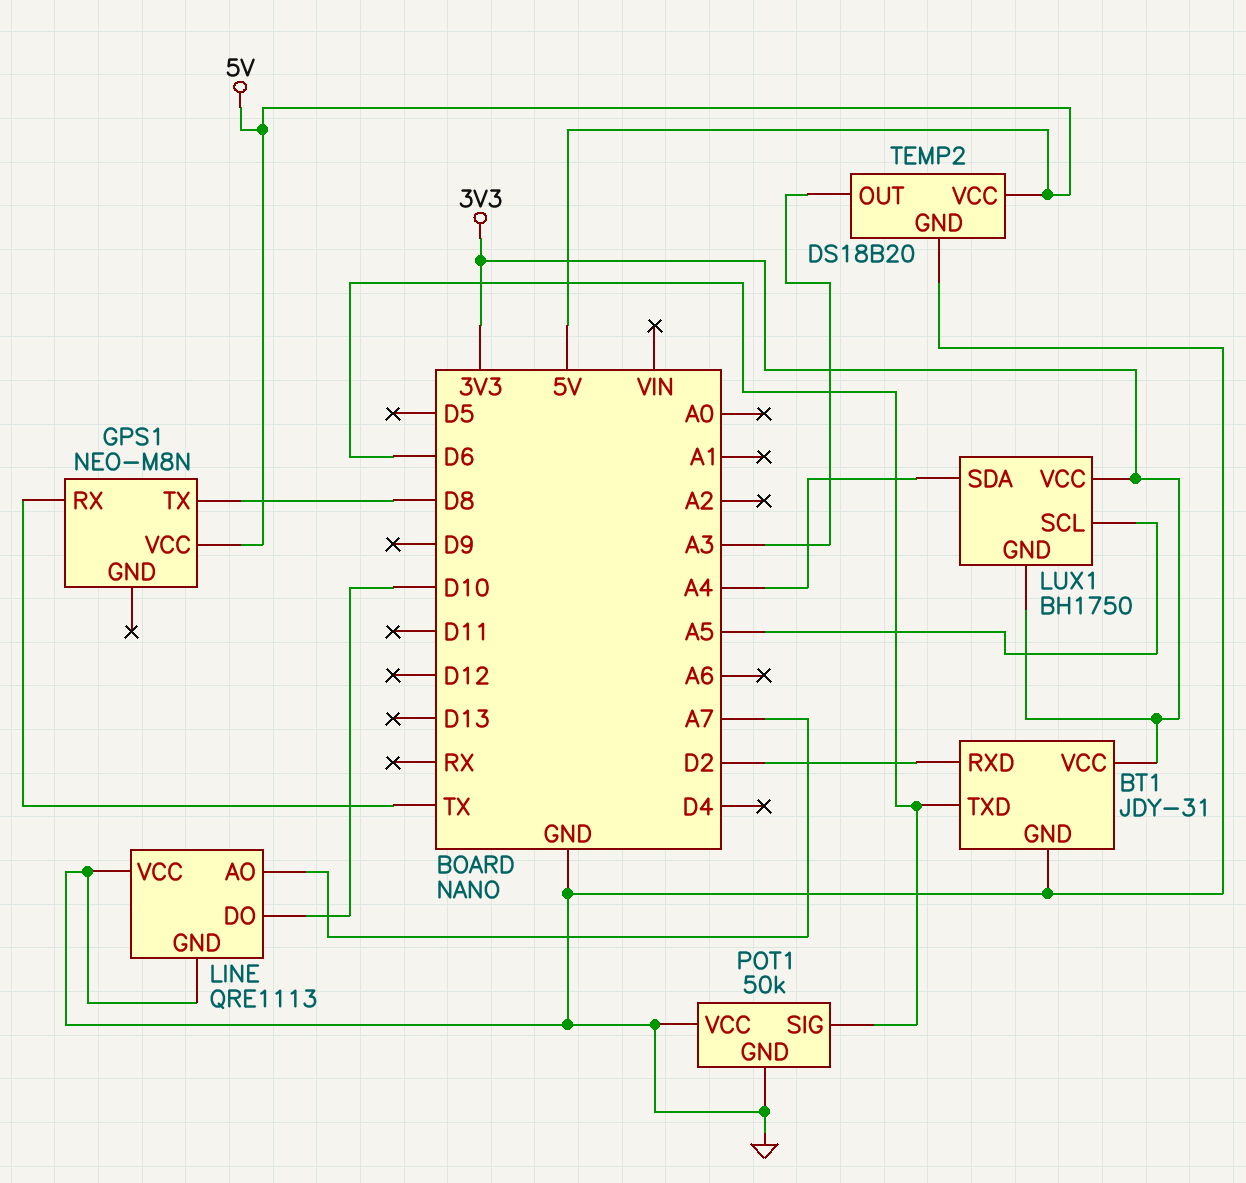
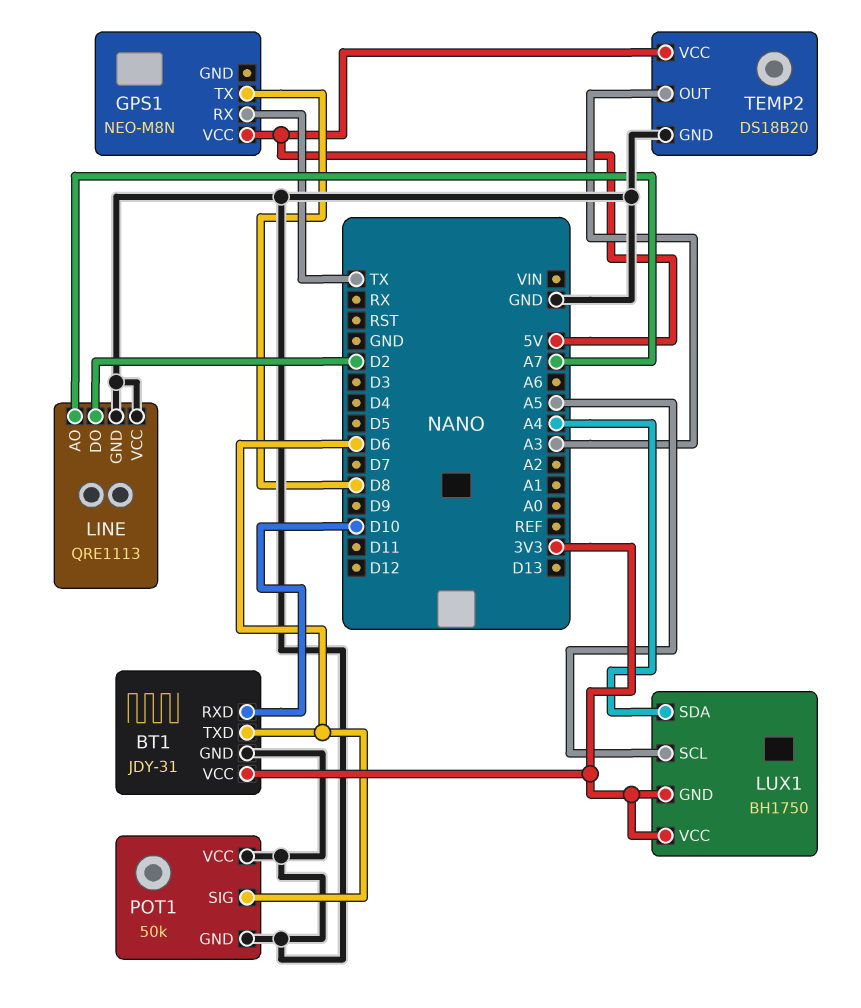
BT1 pin RXD: D2 -> D10
LINE pin DO: D10 -> D2

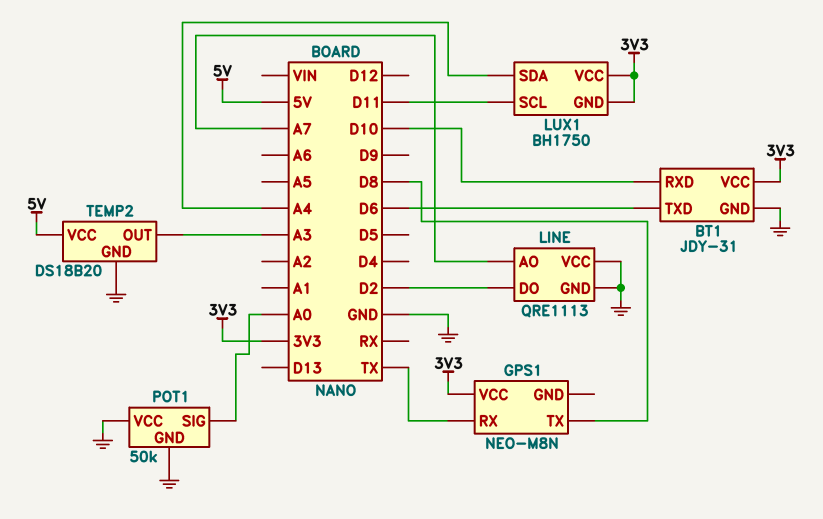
GPS1 pin VCC: 5V -> 3V3
LUX1 pin SCL: A5 -> D11
POT1 pin SIG: D6 -> A0

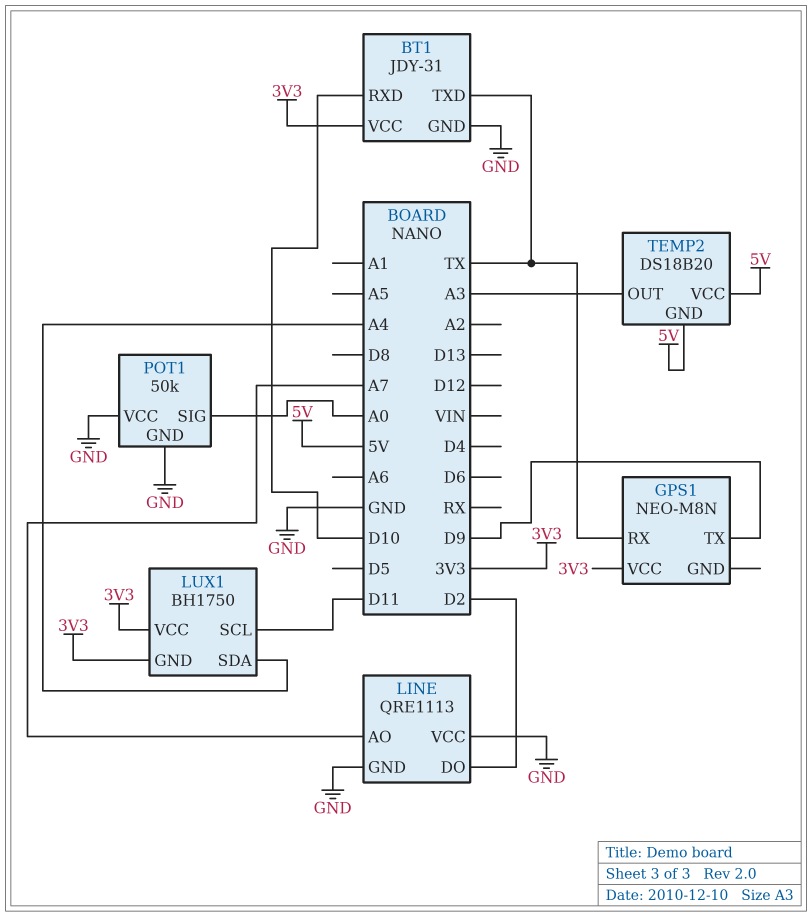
BT1 pin TXD: D6 -> TX
GPS1 pin TX: D8 -> D9
TEMP2 pin GND: GND -> 5V

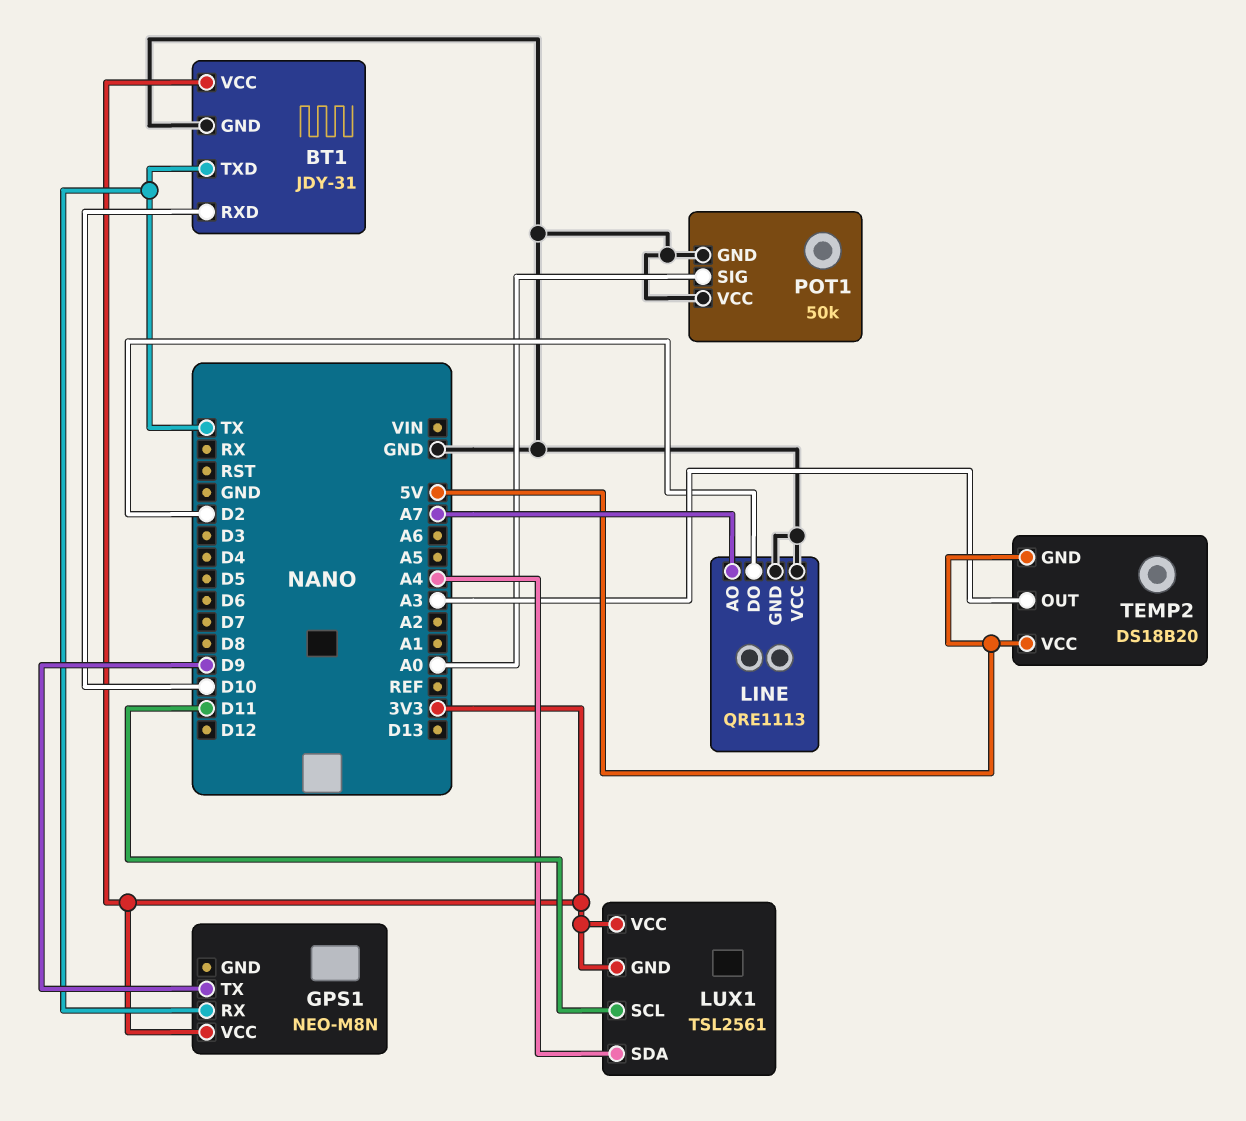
LUX1: BH1750 -> TSL2561

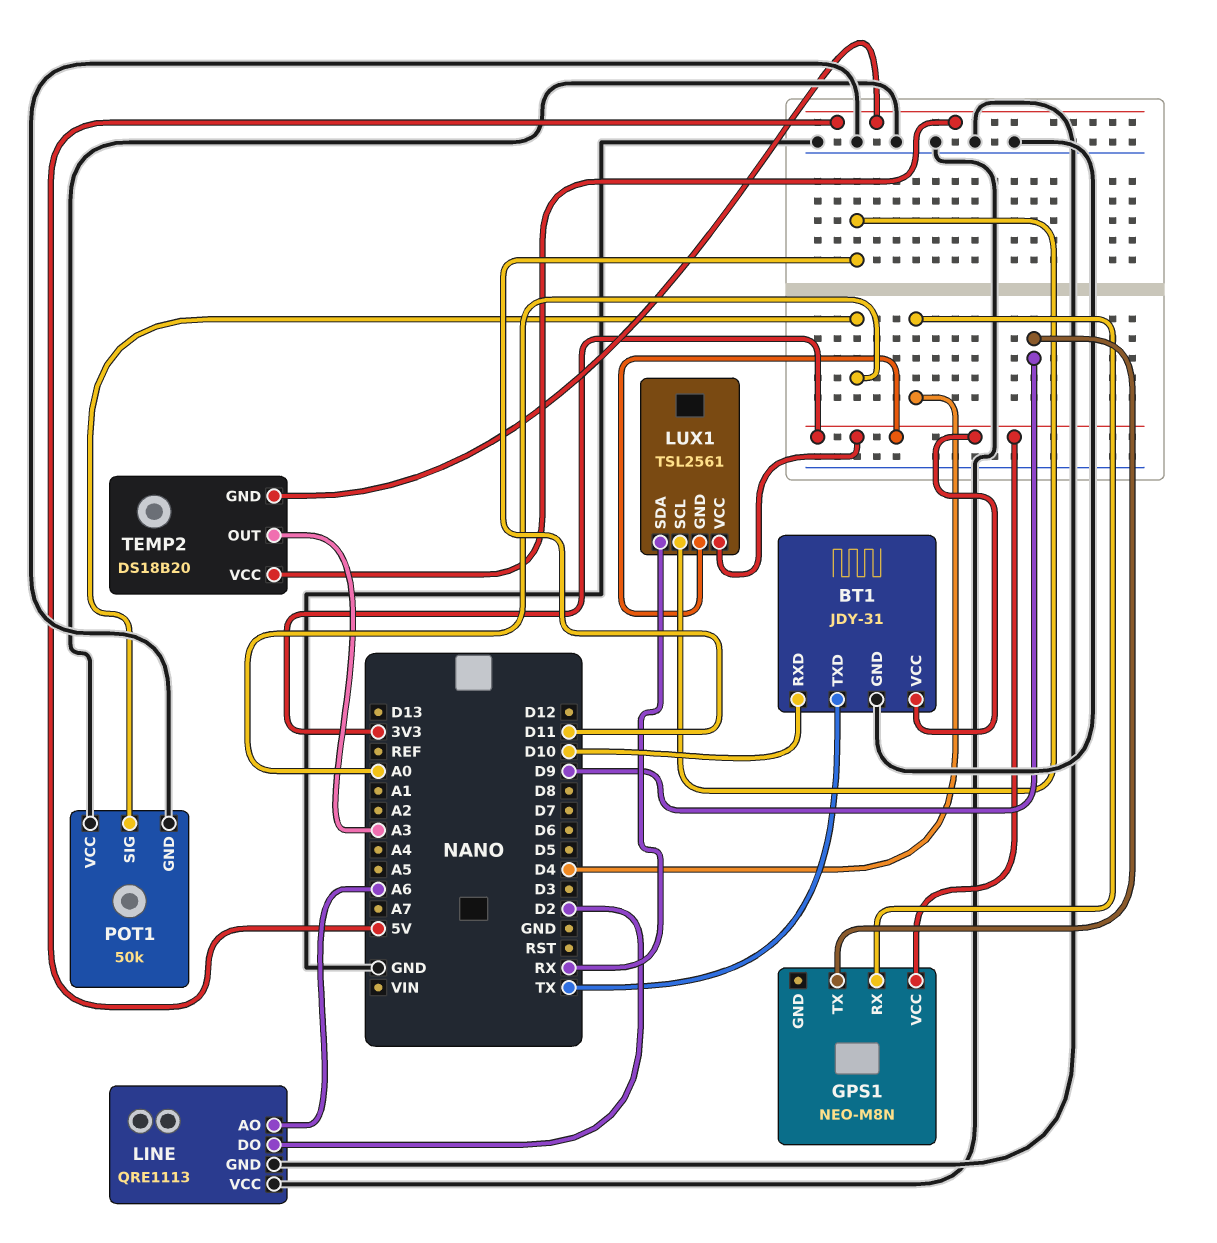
GPS1 pin RX: TX -> D4
LINE pin AO: A7 -> A6
LUX1 pin SDA: A4 -> RX

